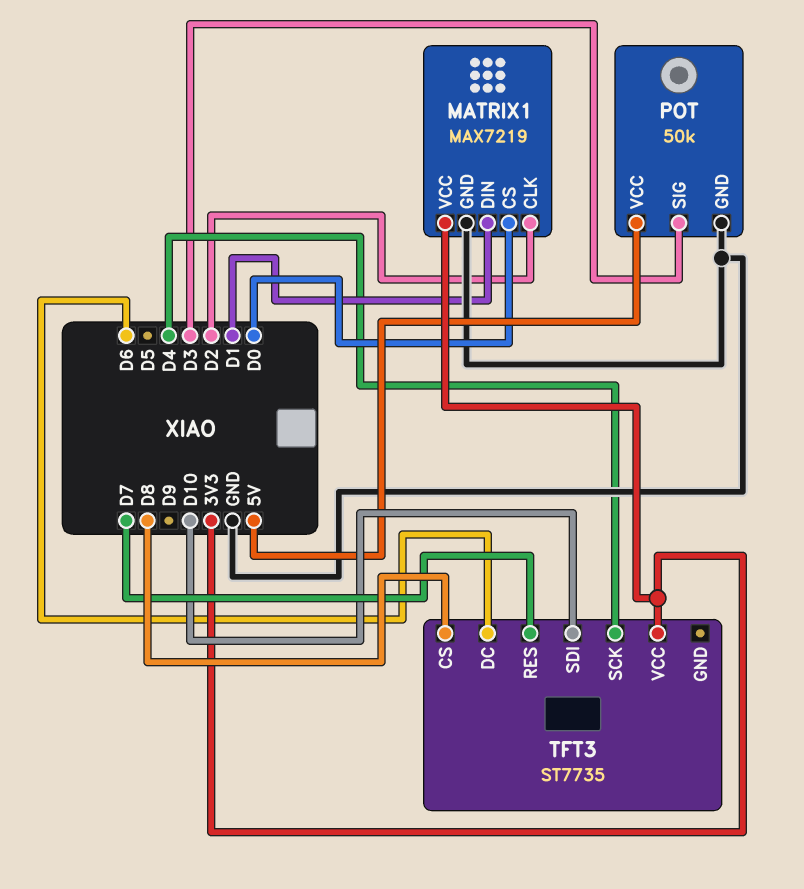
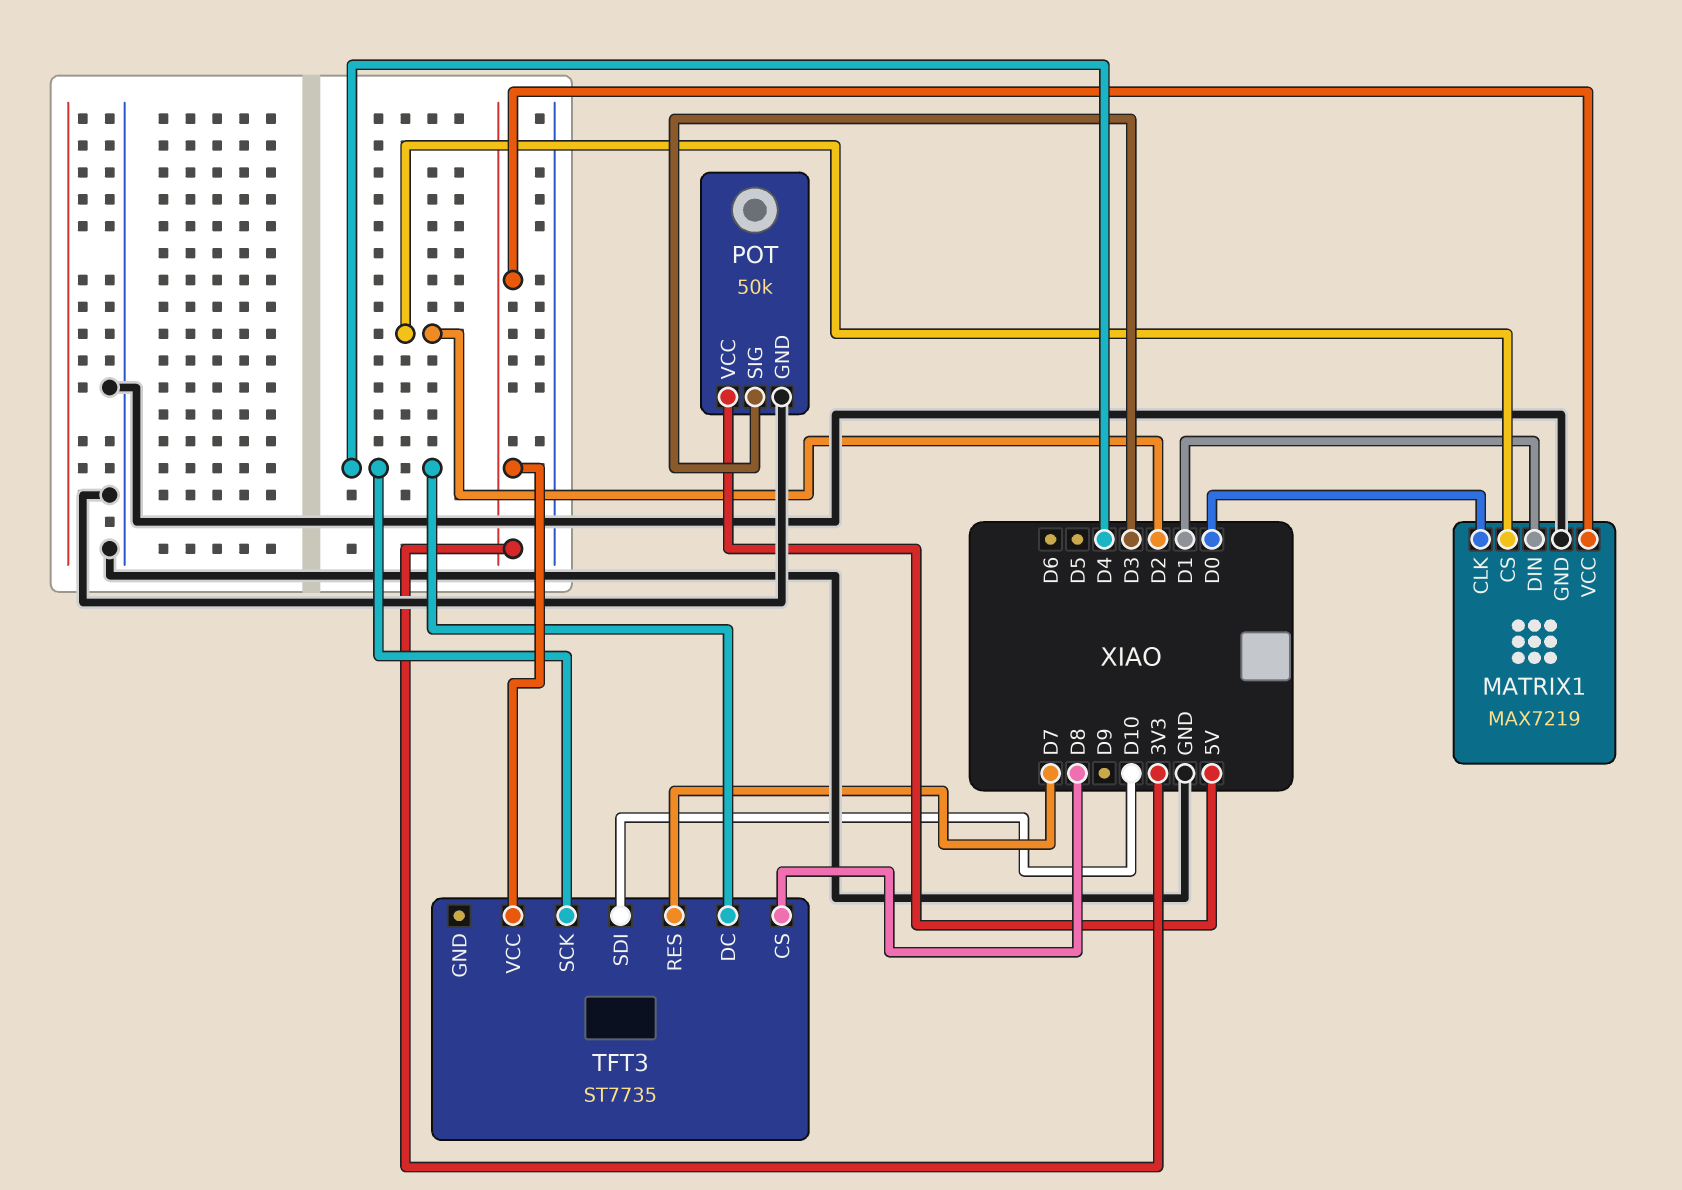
MATRIX1 pin CLK: D2 -> D0
MATRIX1 pin CS: D0 -> D2
TFT3 pin DC: D6 -> D4

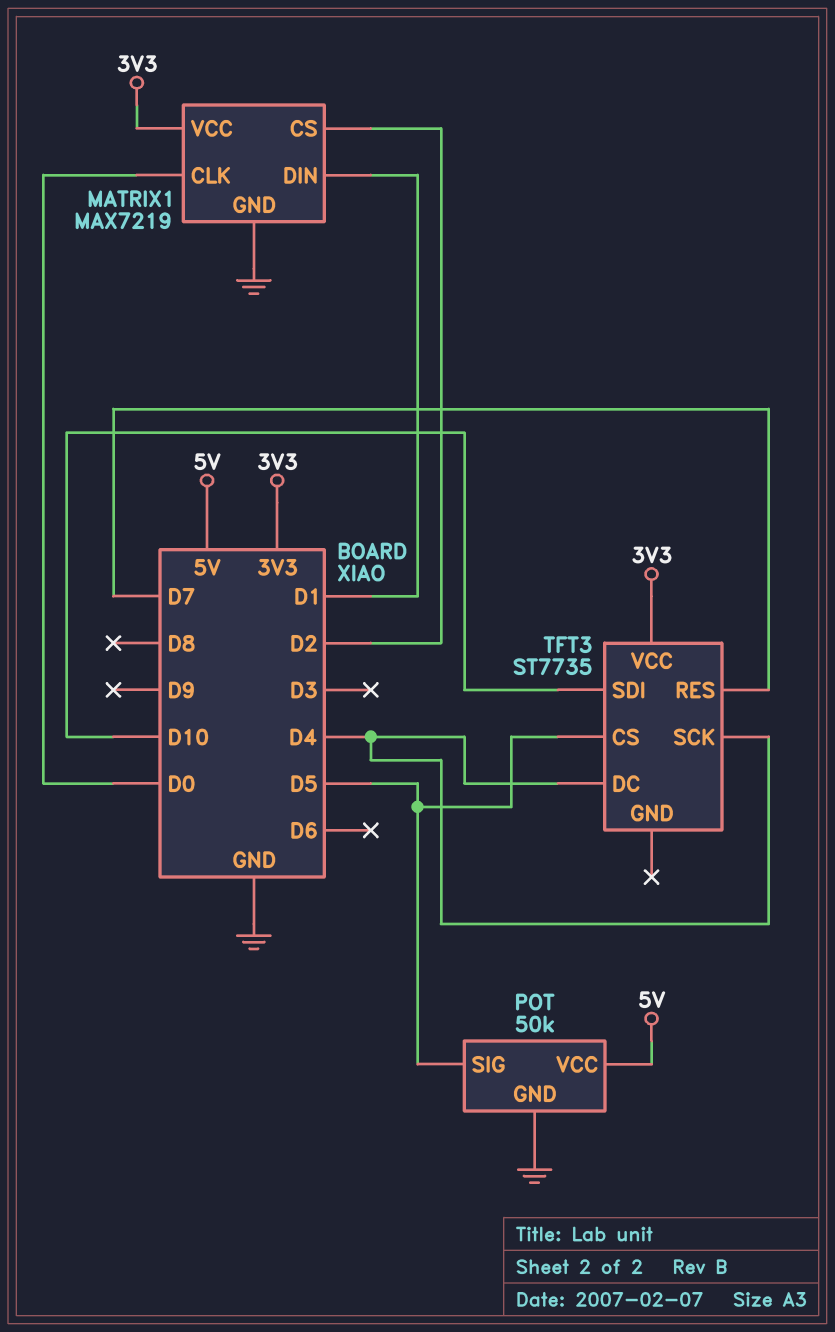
POT pin SIG: D3 -> D5
TFT3 pin CS: D8 -> D5

